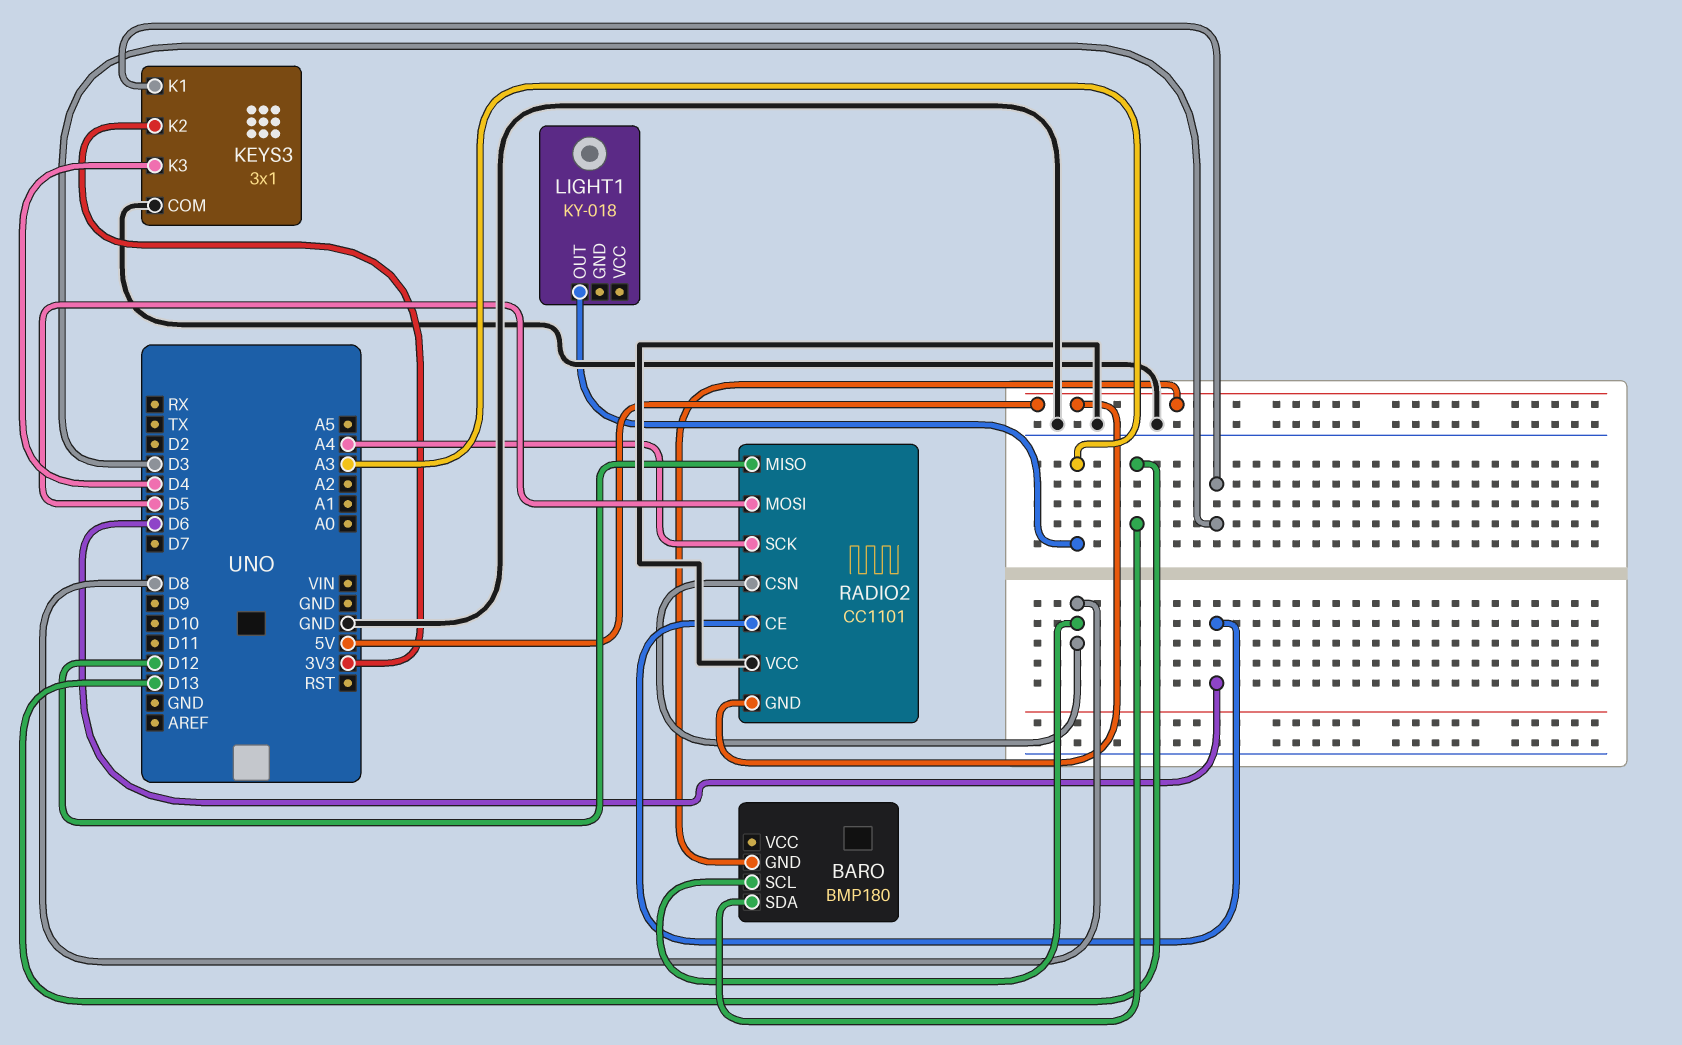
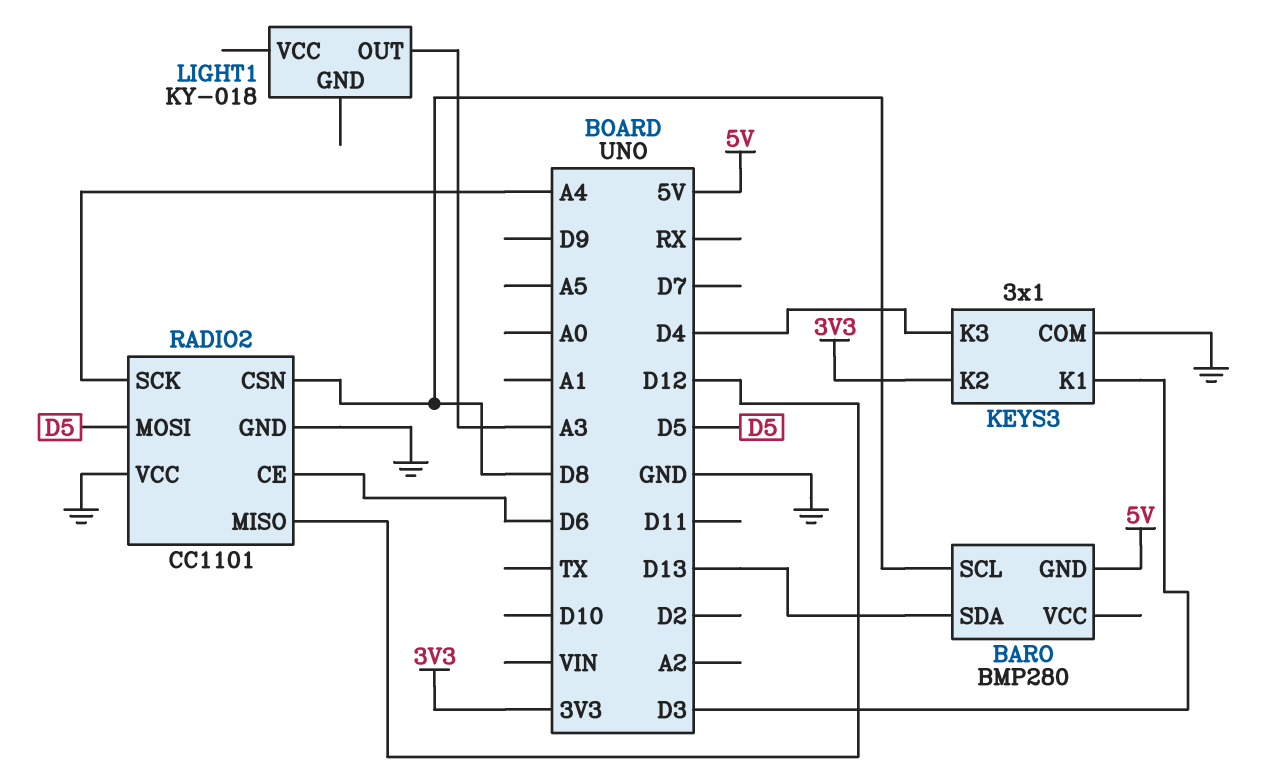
BARO: BMP180 -> BMP280
RADIO2 pin GND: 5V -> GND

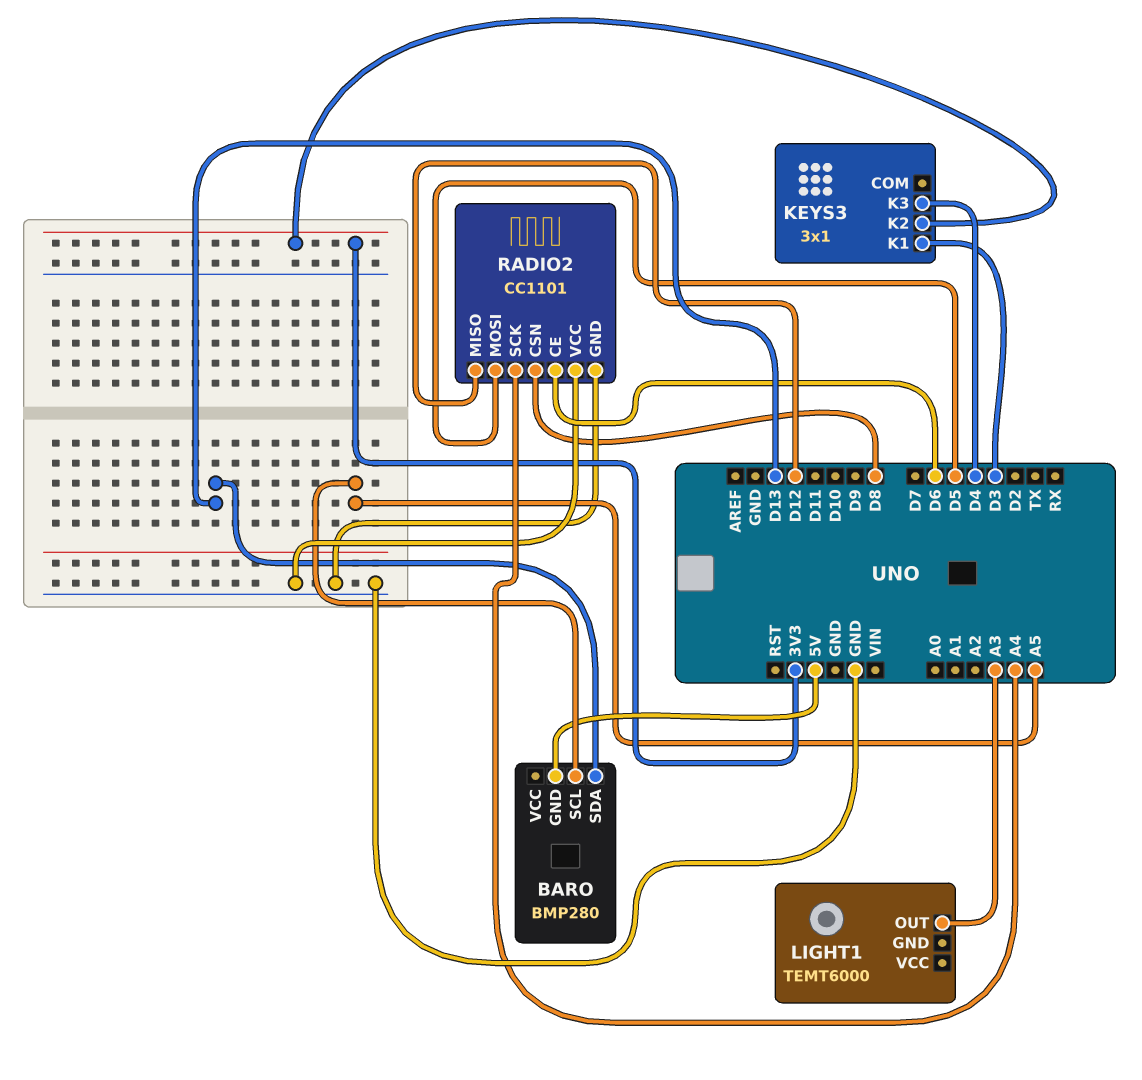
BARO pin SCL: D8 -> A5
KEYS3 pin COM: GND -> none
LIGHT1: KY-018 -> TEMT6000

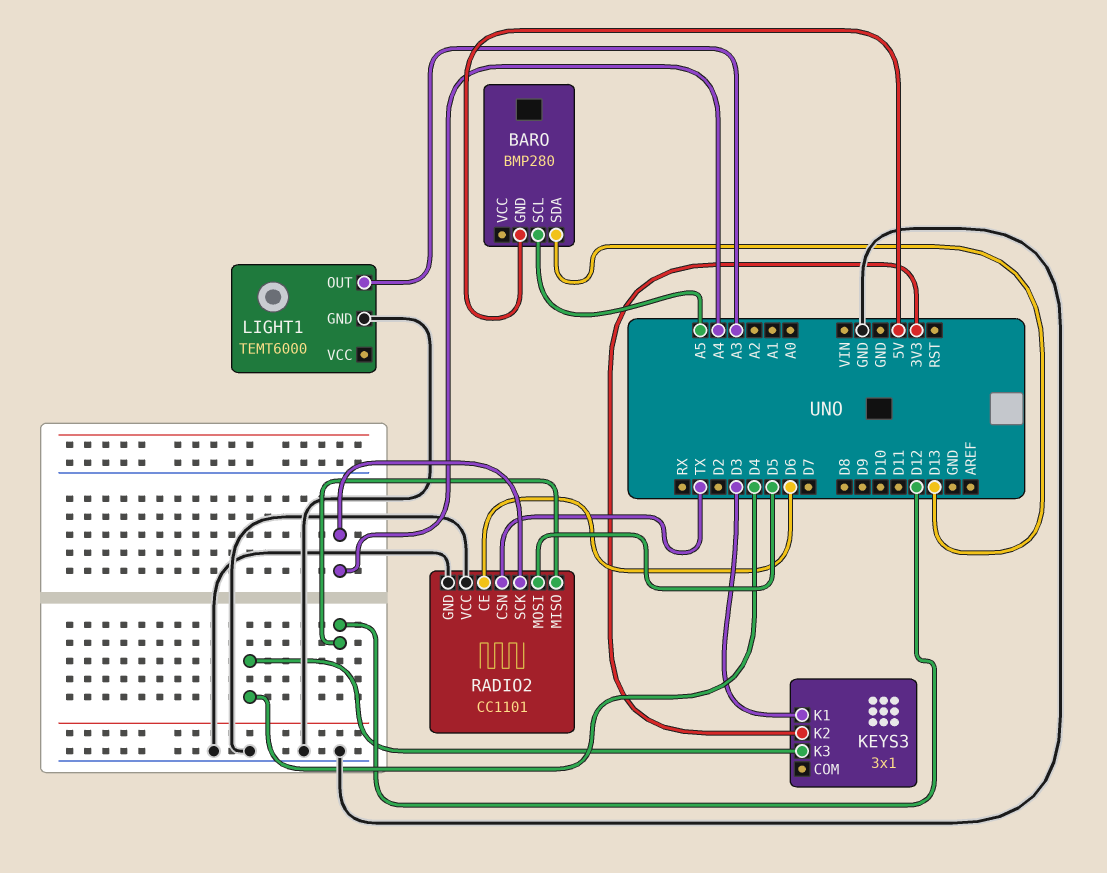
LIGHT1 pin GND: none -> GND
RADIO2 pin CSN: D8 -> TX

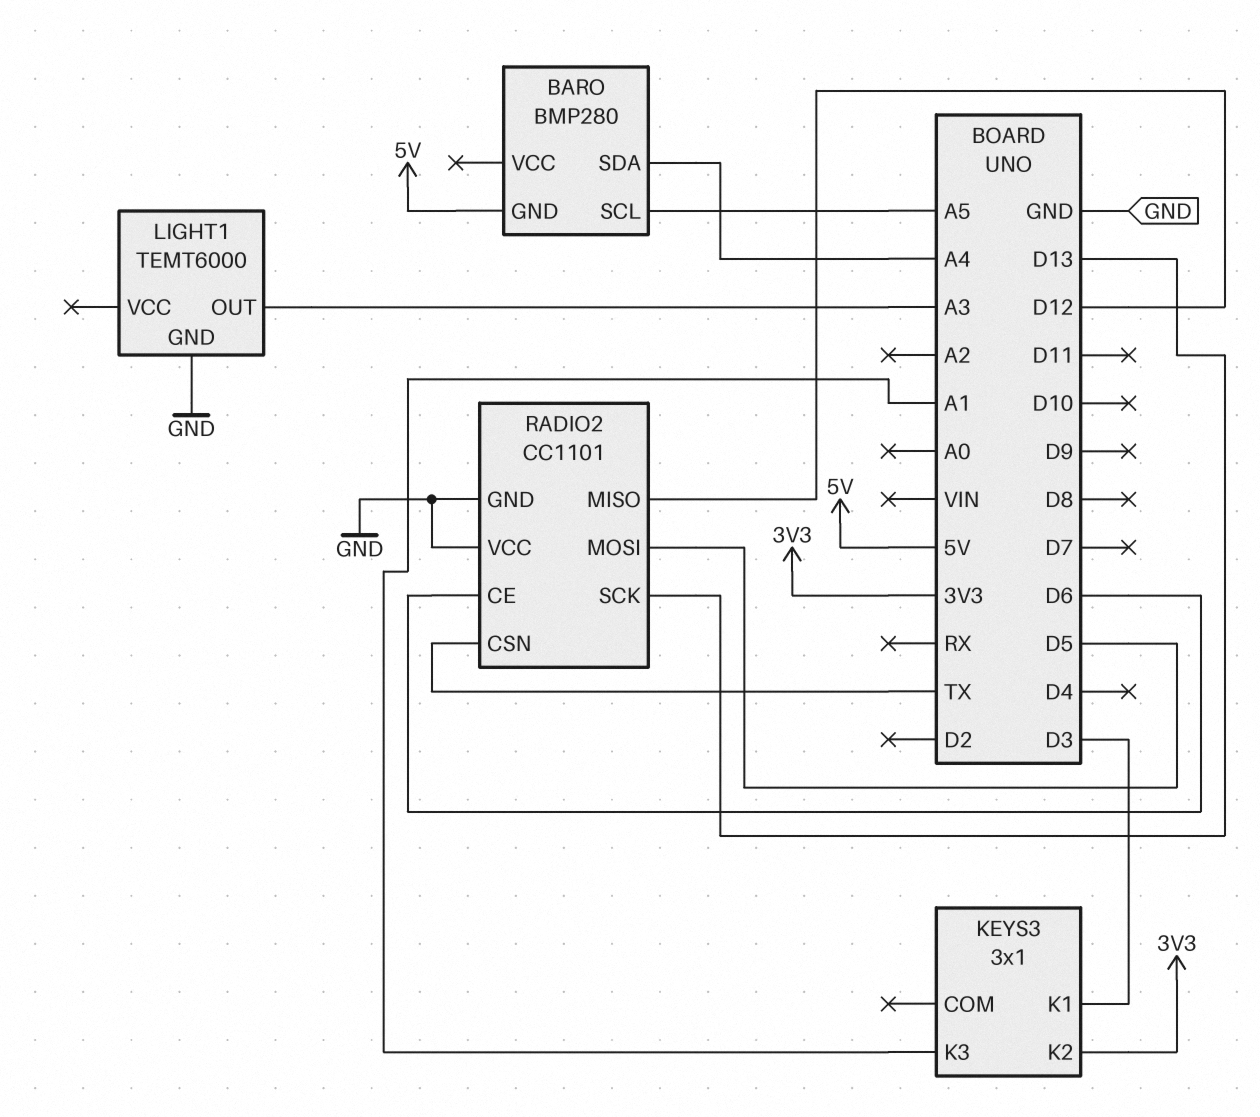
BARO pin SDA: D13 -> A4
KEYS3 pin K3: D4 -> A1
RADIO2 pin SCK: A4 -> D13

